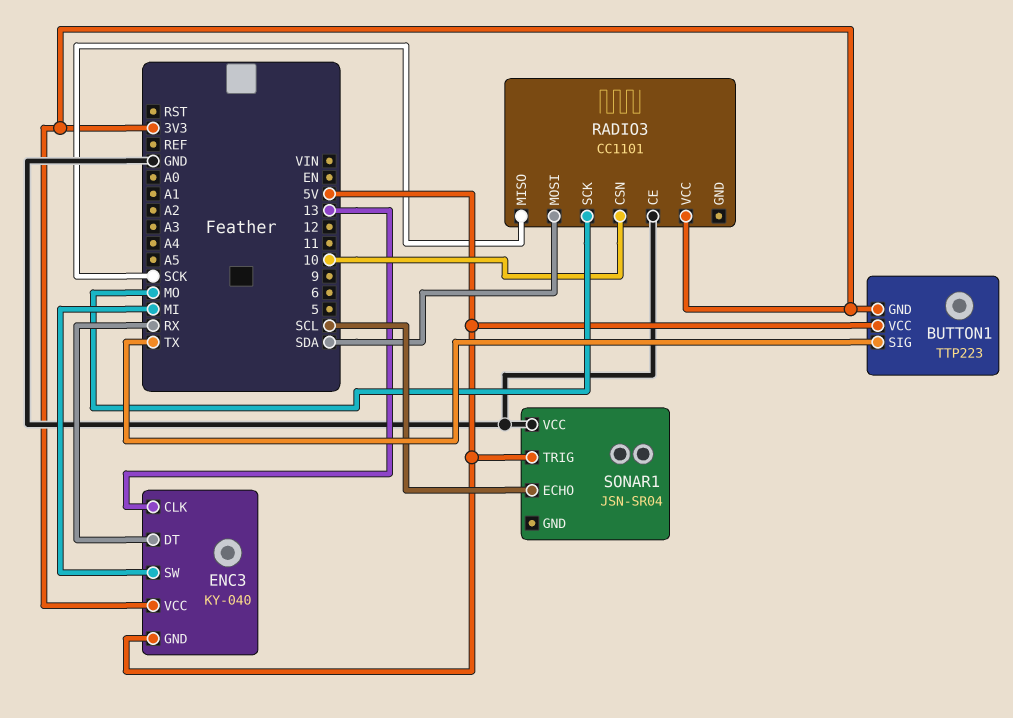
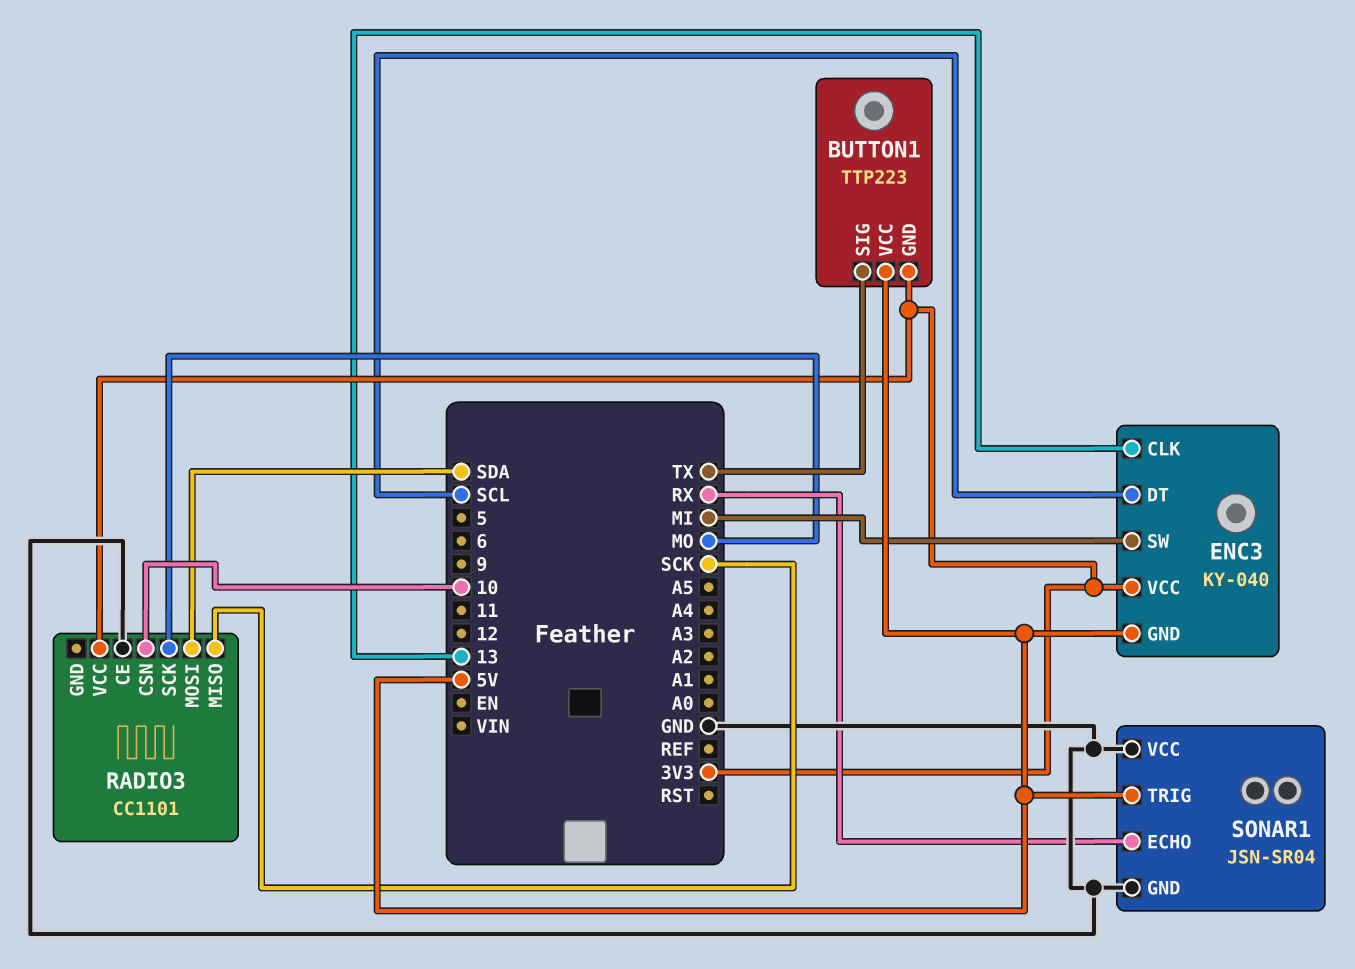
ENC3 pin DT: RX -> SCL
SONAR1 pin ECHO: SCL -> RX
SONAR1 pin GND: none -> GND

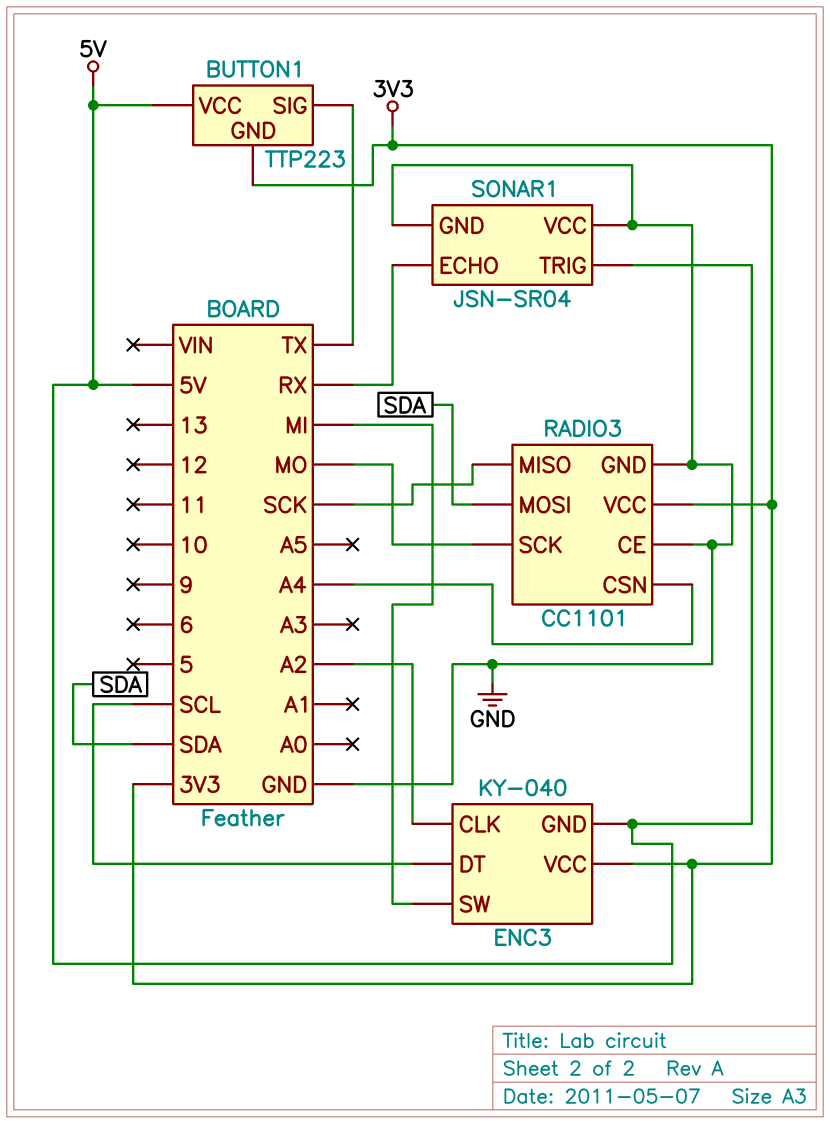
ENC3 pin CLK: 13 -> A2
RADIO3 pin CSN: 10 -> A4
RADIO3 pin GND: none -> GND

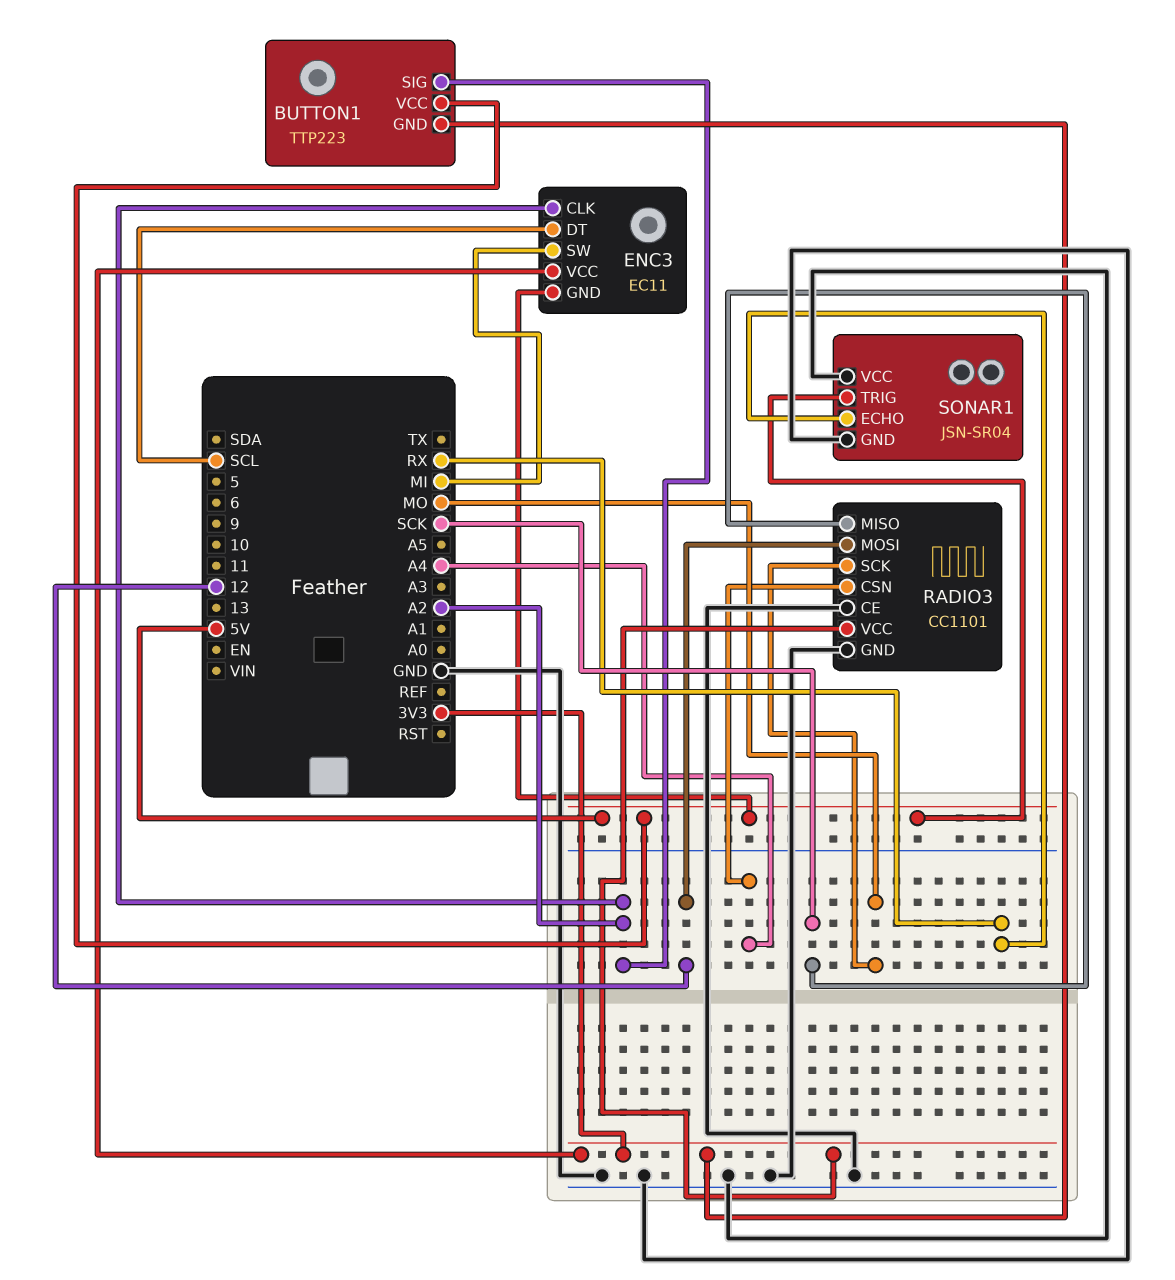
BUTTON1 pin SIG: TX -> A2
ENC3: KY-040 -> EC11
RADIO3 pin MOSI: SDA -> 12

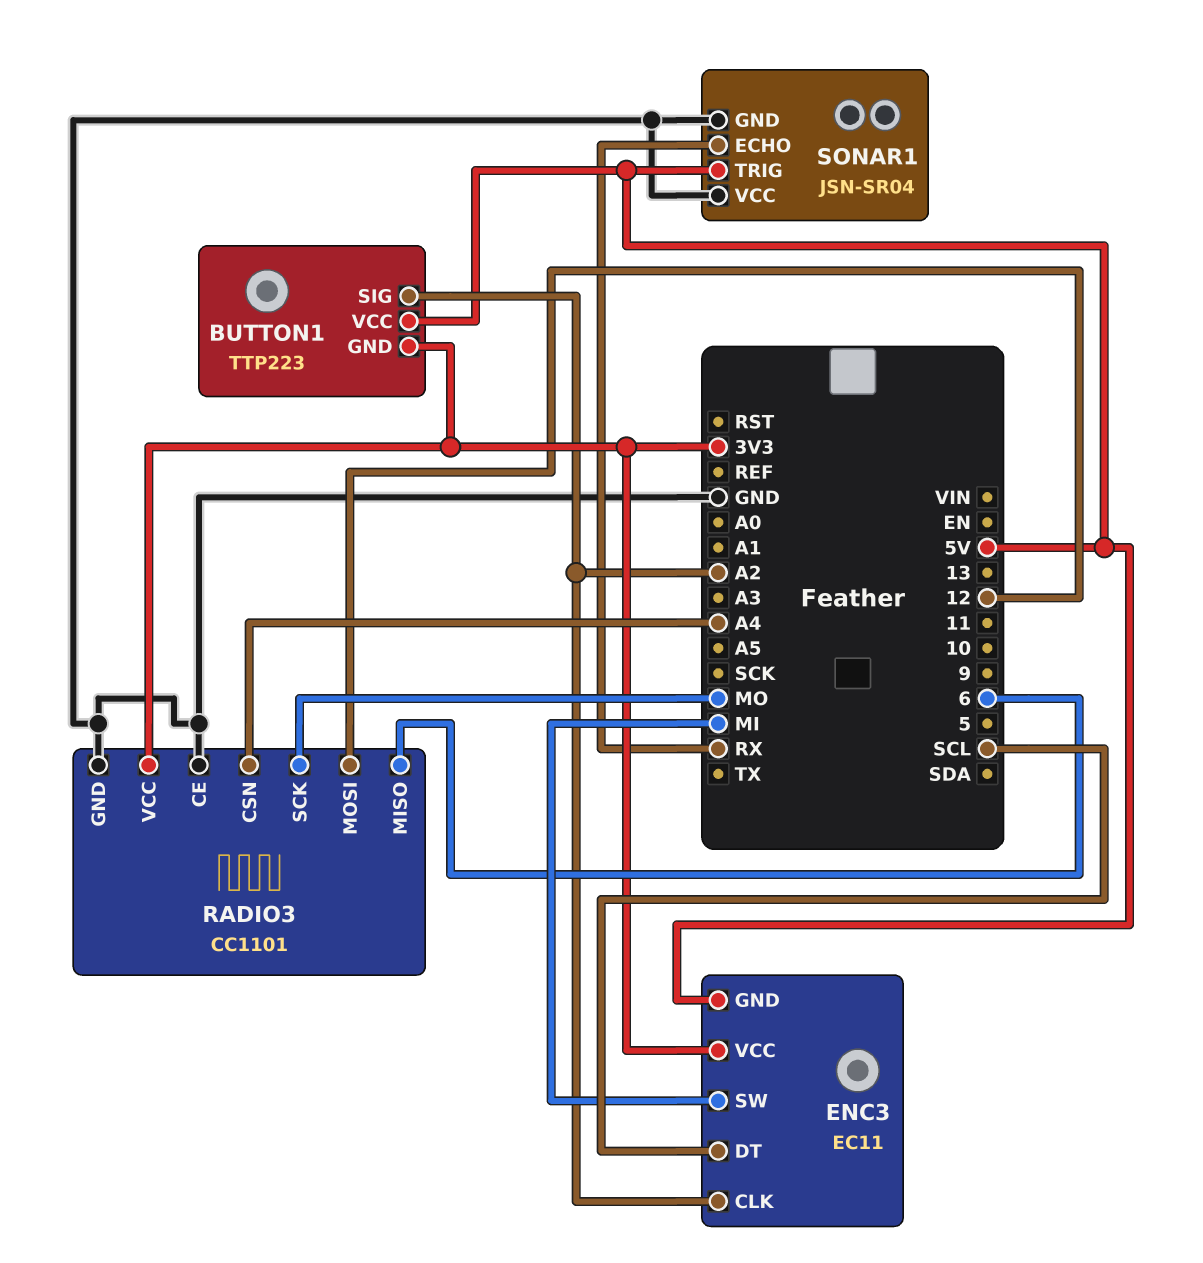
RADIO3 pin MISO: SCK -> 6

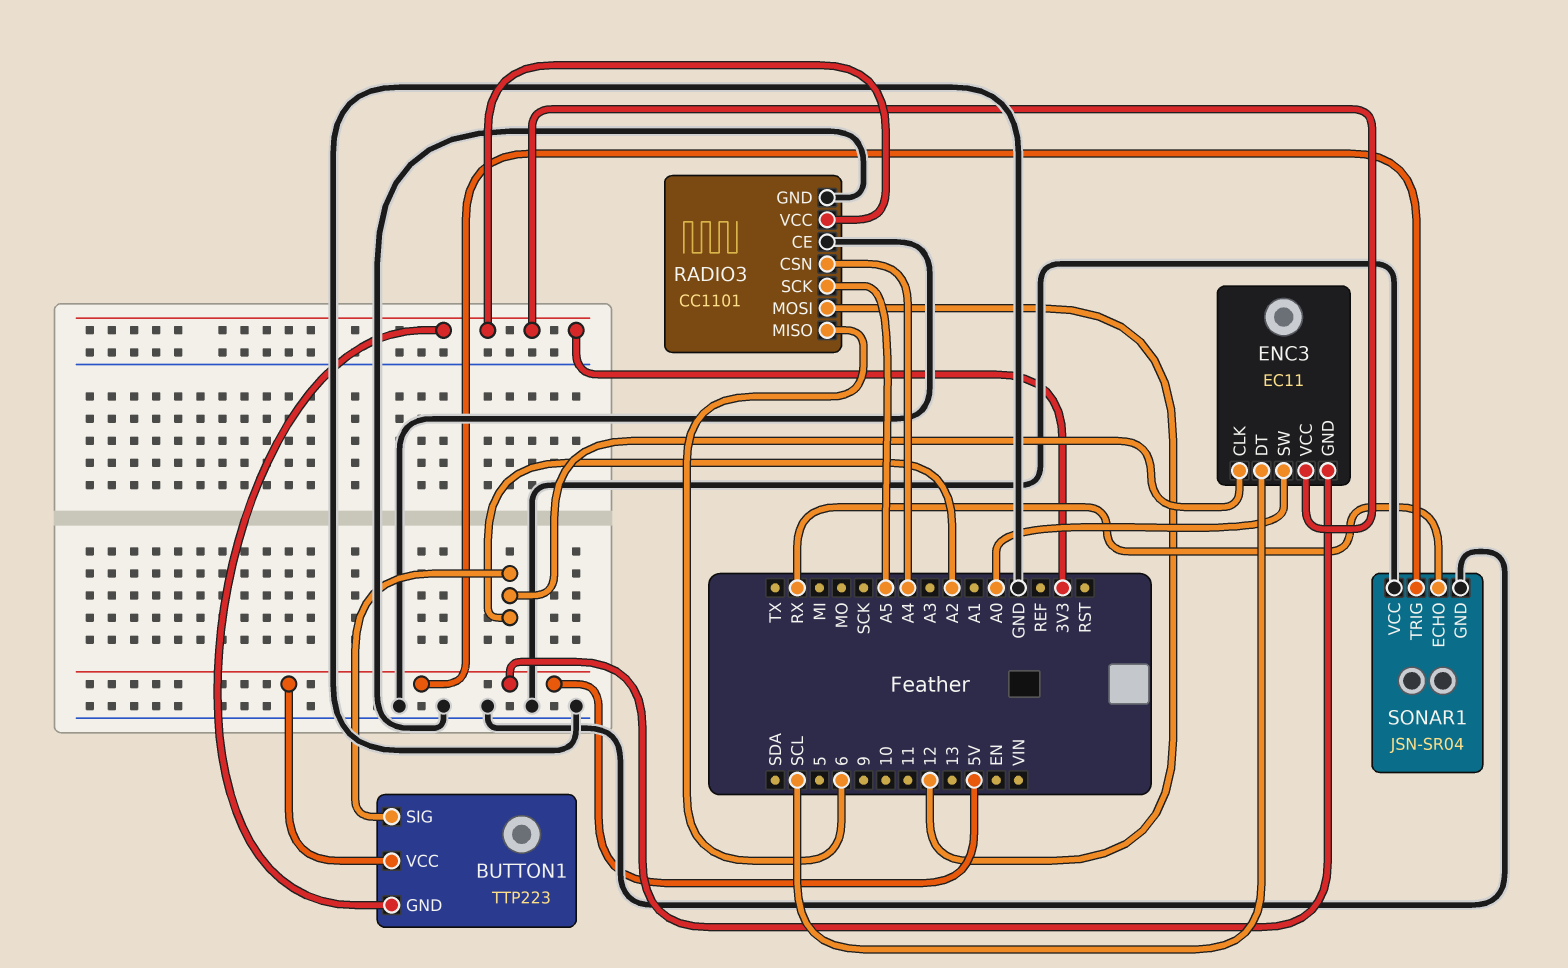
ENC3 pin SW: MI -> A0
RADIO3 pin SCK: MO -> A5

